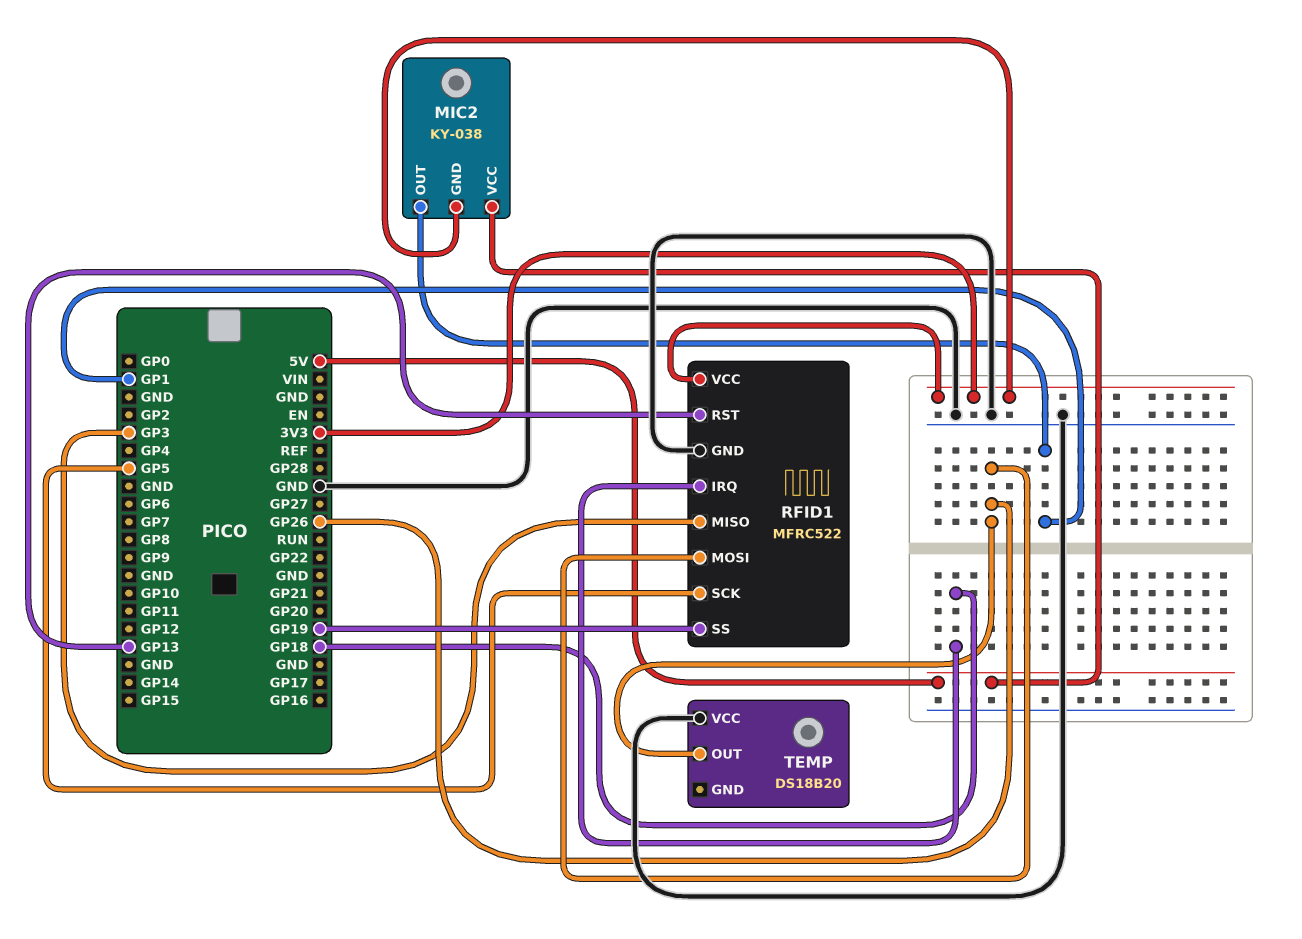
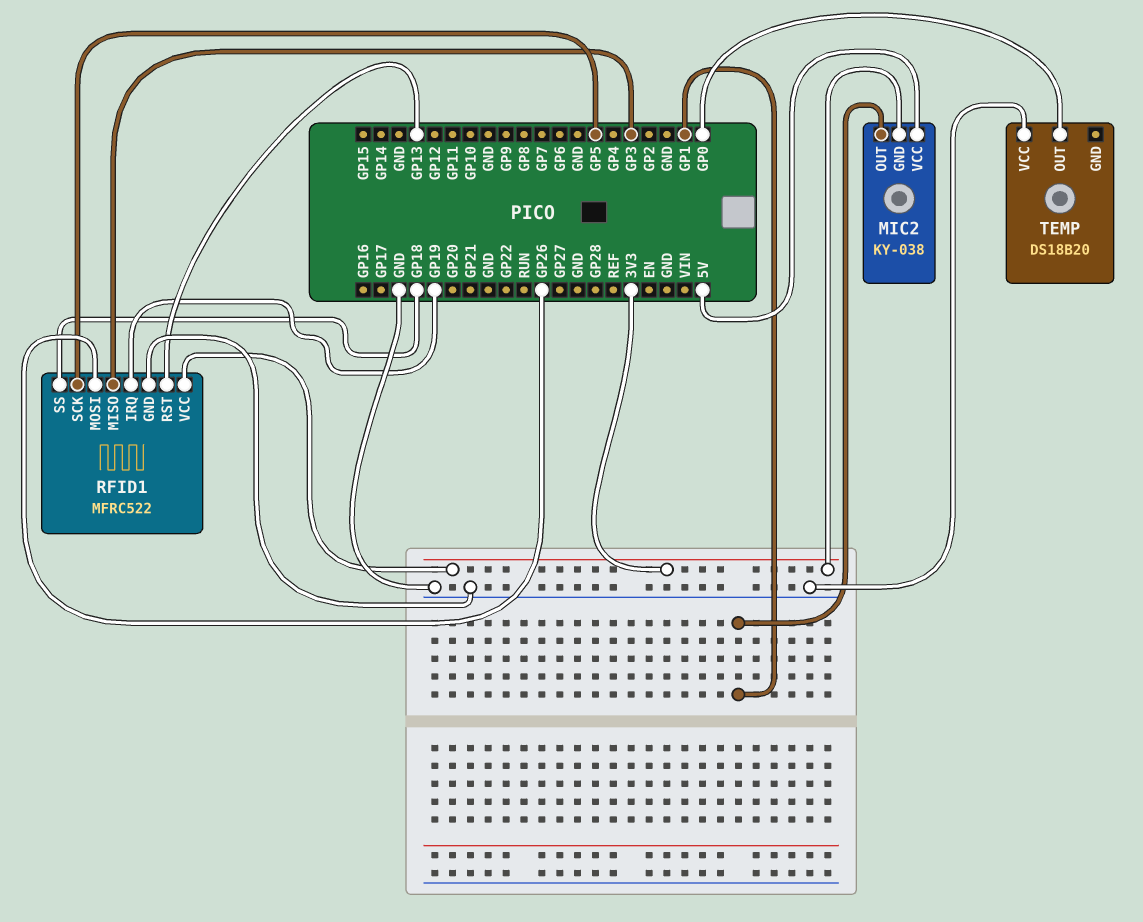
RFID1 pin IRQ: GP18 -> GP19
RFID1 pin SS: GP19 -> GP18
TEMP pin OUT: GP26 -> GP0

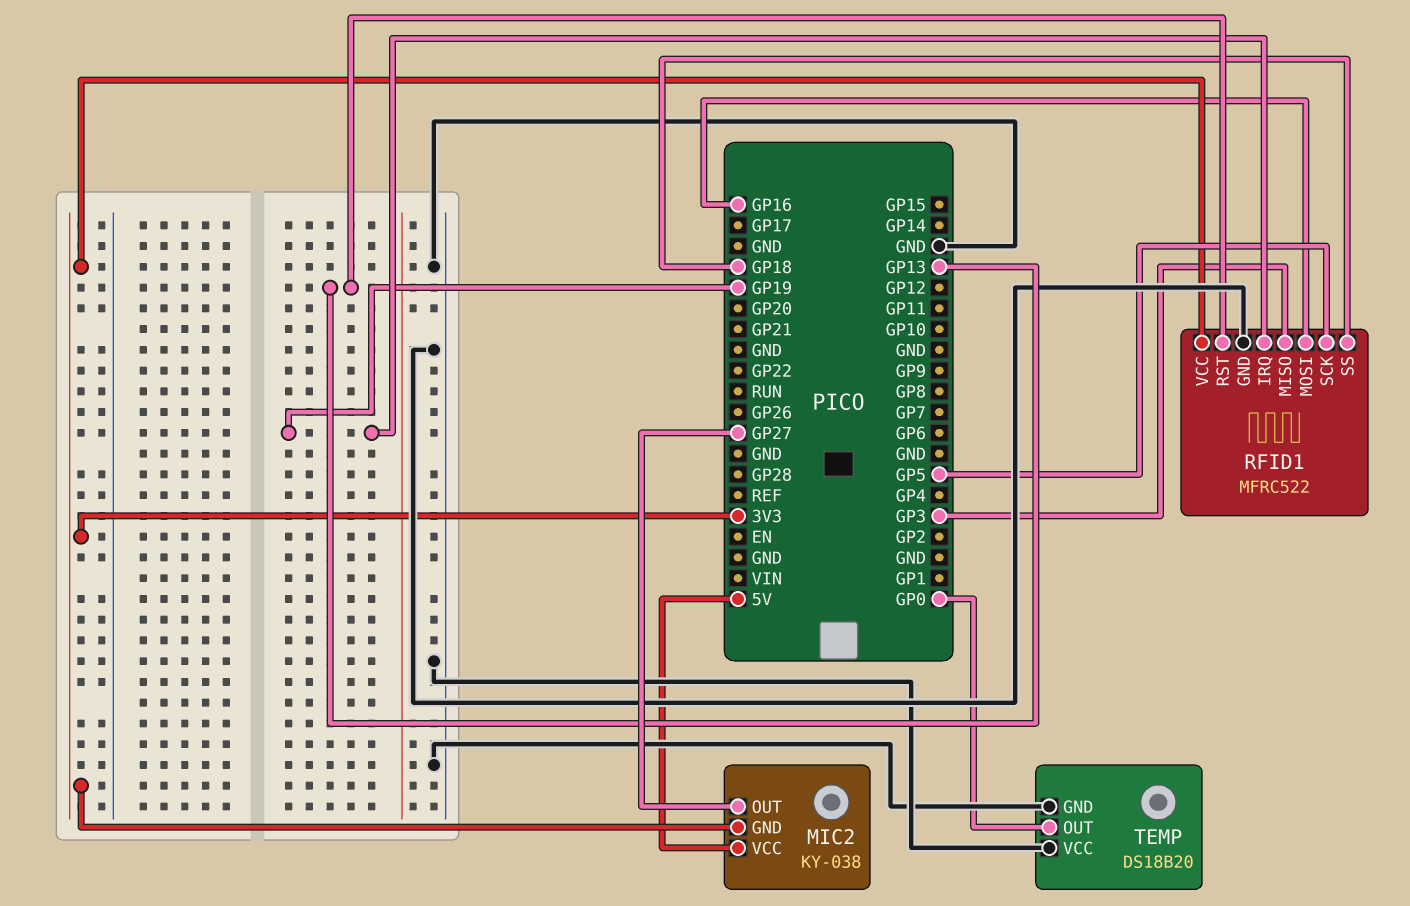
MIC2 pin OUT: GP1 -> GP27
RFID1 pin MOSI: GP26 -> GP16
TEMP pin GND: none -> GND

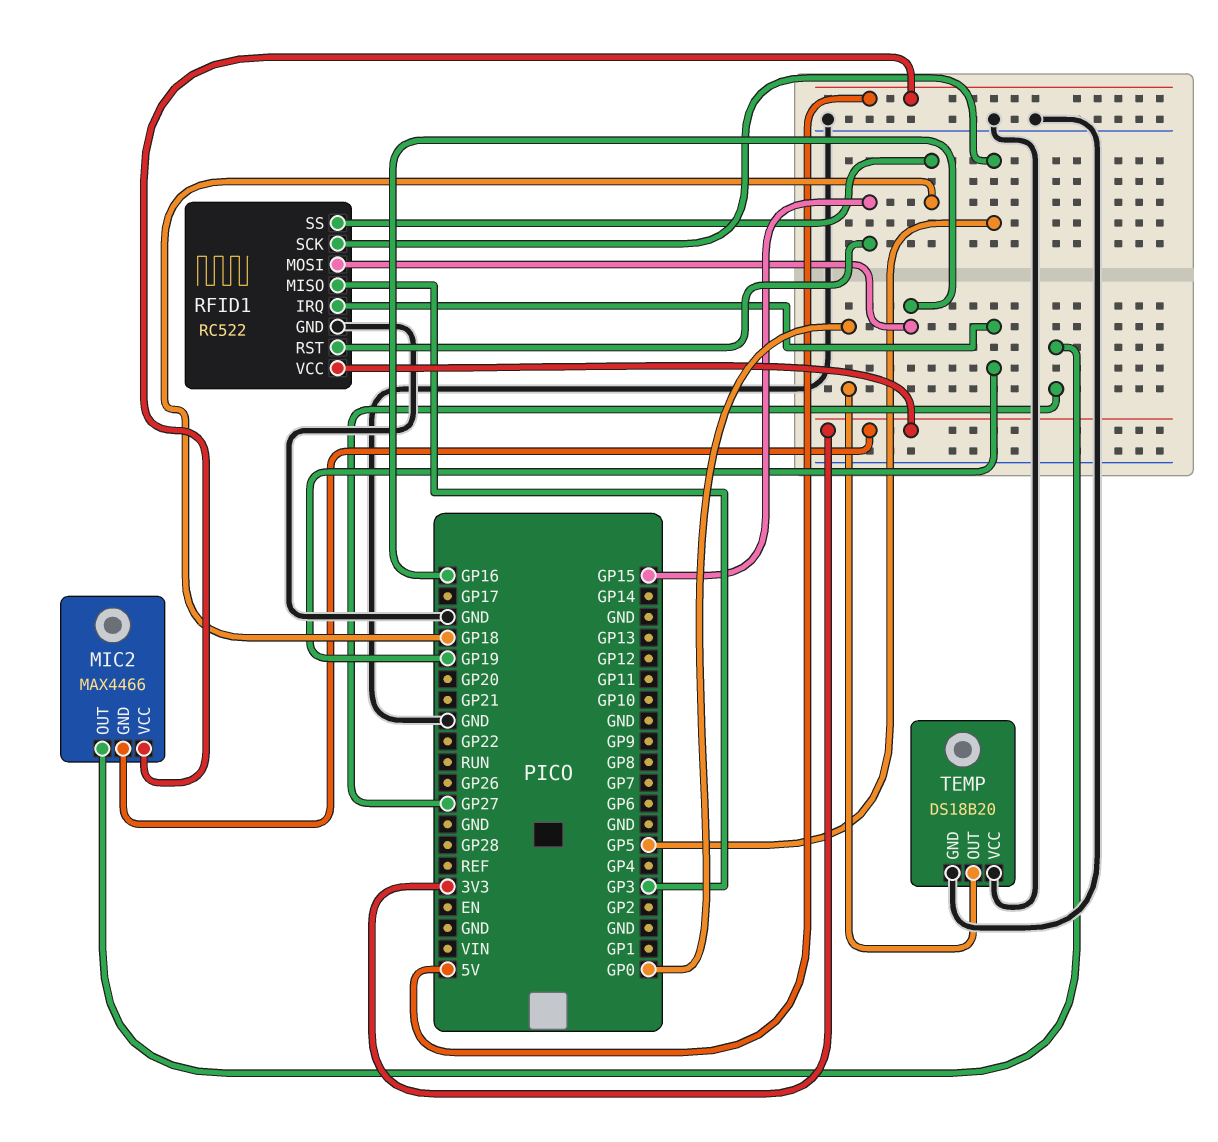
MIC2: KY-038 -> MAX4466
RFID1: MFRC522 -> RC522
RFID1 pin RST: GP13 -> GP15

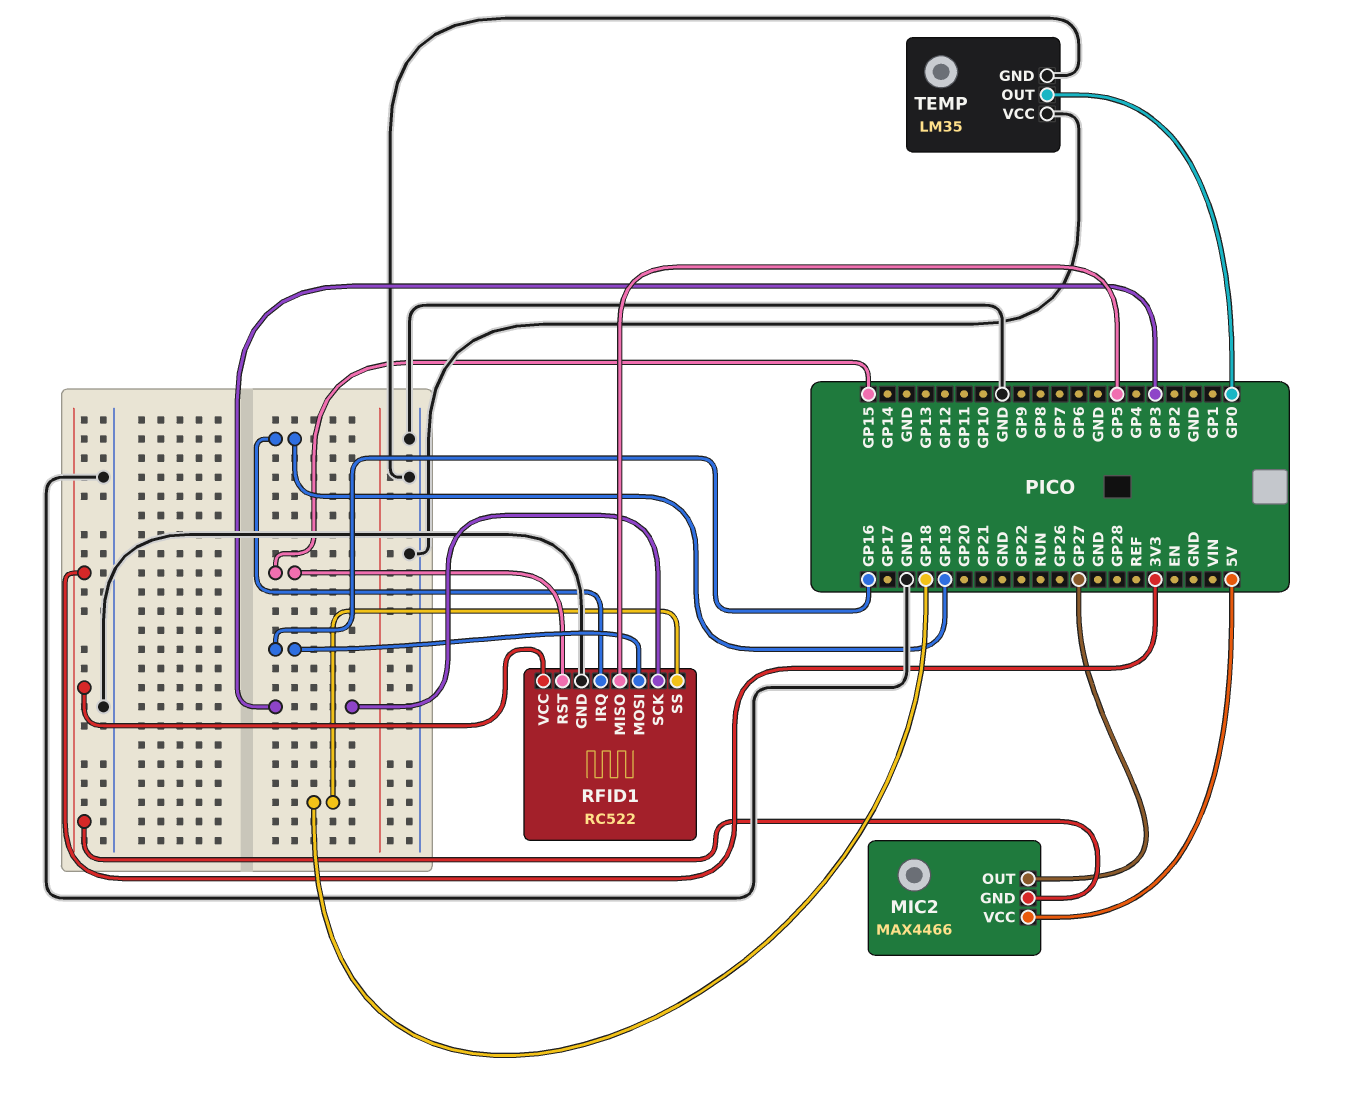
RFID1 pin MISO: GP3 -> GP5
RFID1 pin SCK: GP5 -> GP3
TEMP: DS18B20 -> LM35

